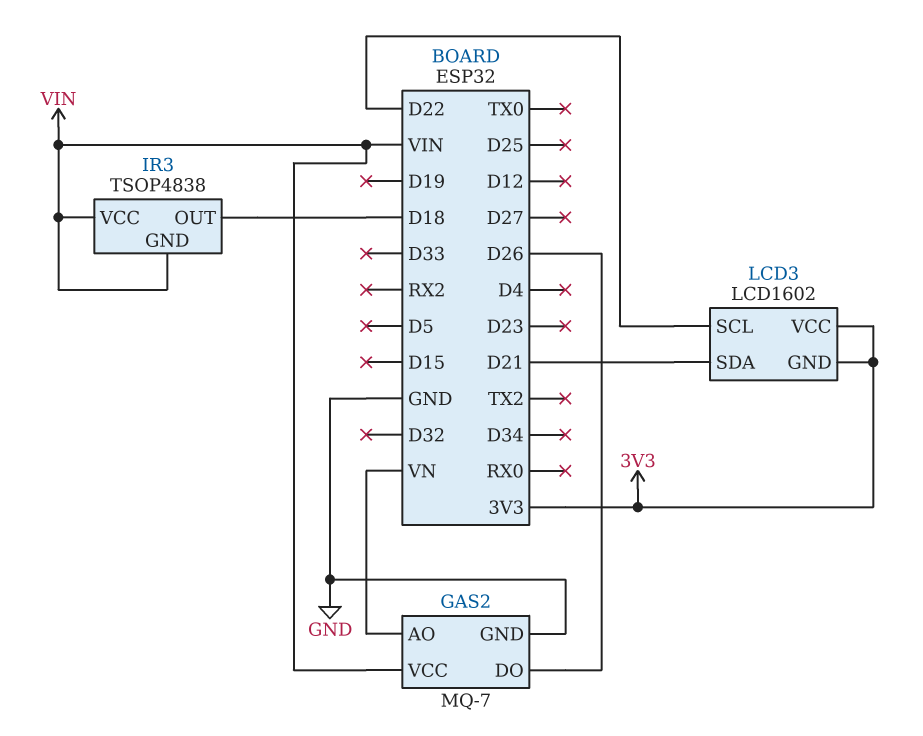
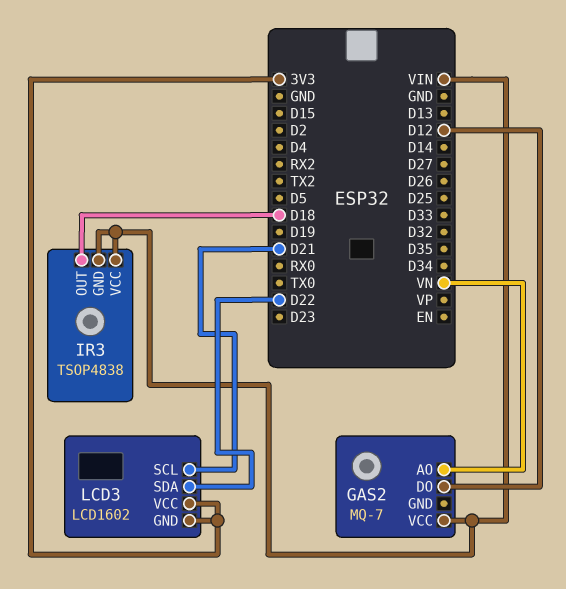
GAS2 pin DO: D26 -> D12
GAS2 pin GND: GND -> none
LCD3 pin SCL: D22 -> D21
LCD3 pin SDA: D21 -> D22

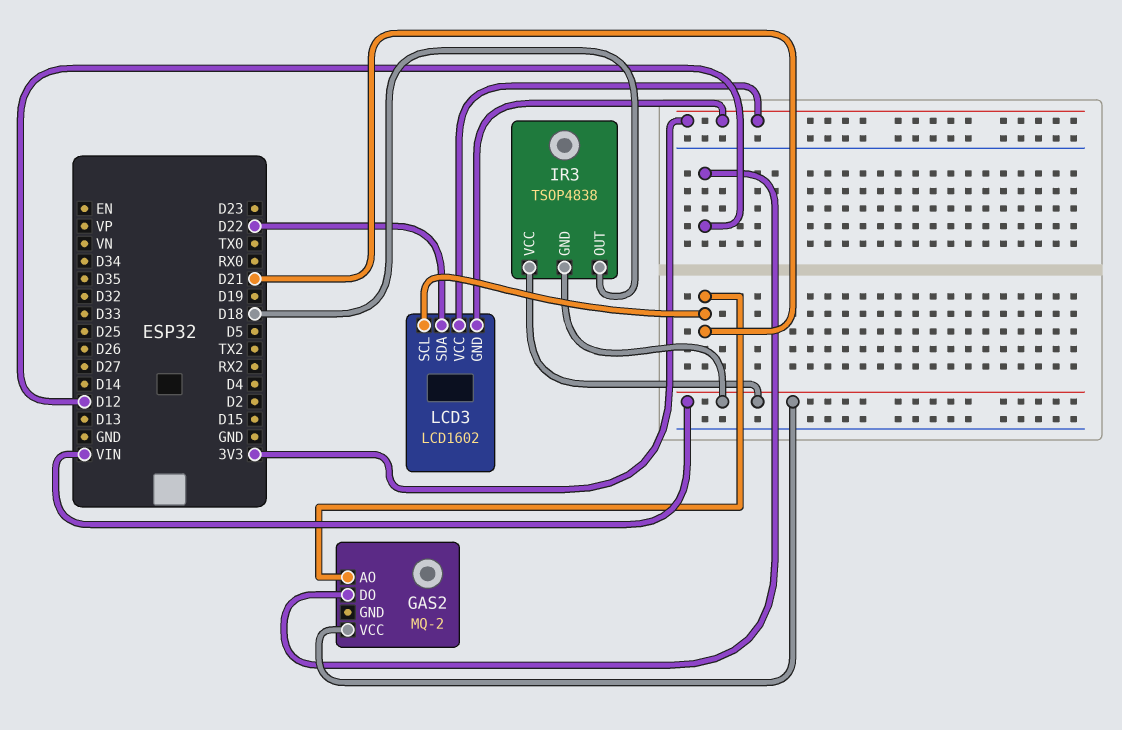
GAS2: MQ-7 -> MQ-2
GAS2 pin AO: VN -> D21

